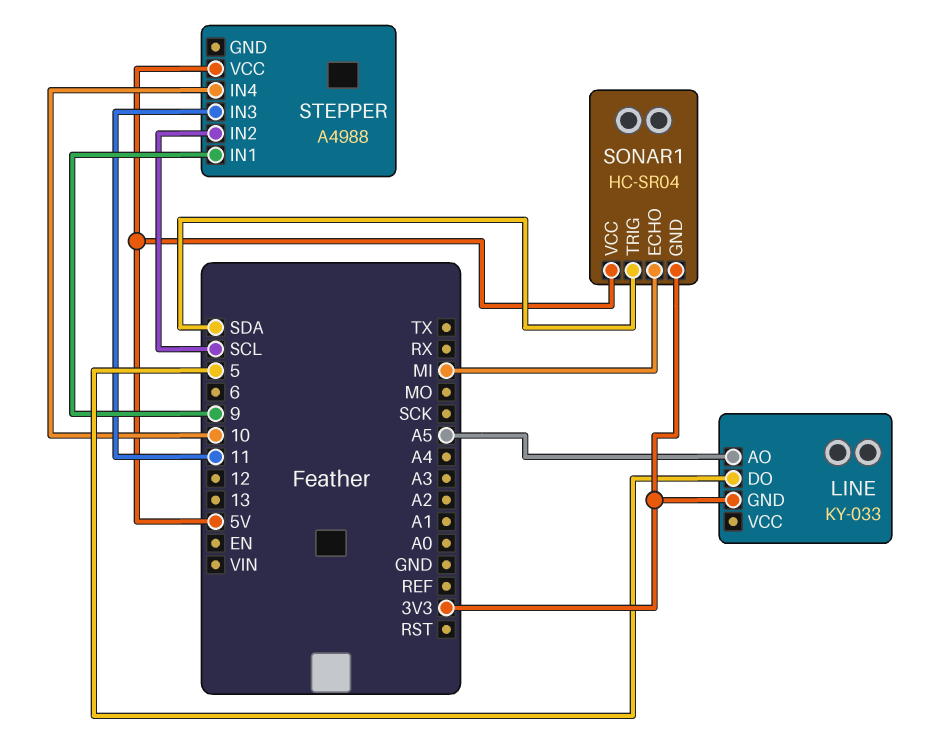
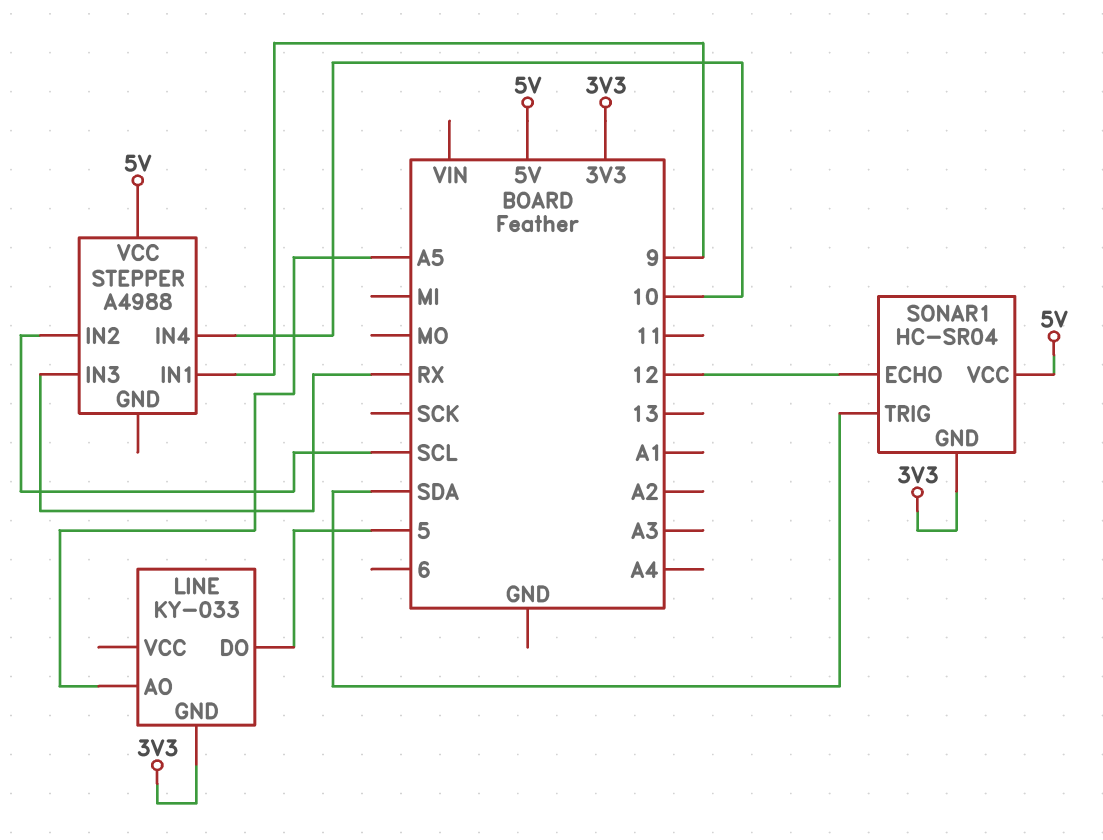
SONAR1 pin ECHO: MI -> 12
STEPPER pin IN3: 11 -> RX

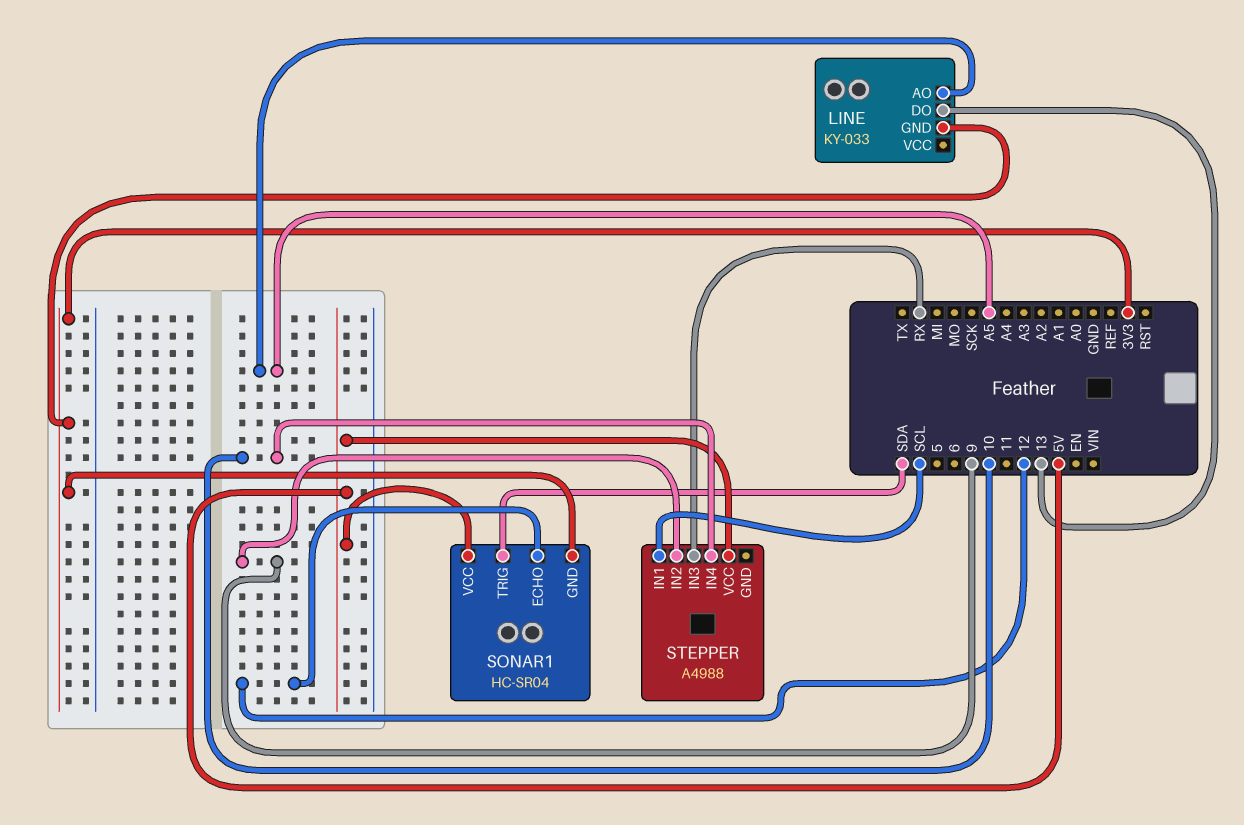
LINE pin DO: 5 -> 13
STEPPER pin IN1: 9 -> SCL
STEPPER pin IN2: SCL -> 9

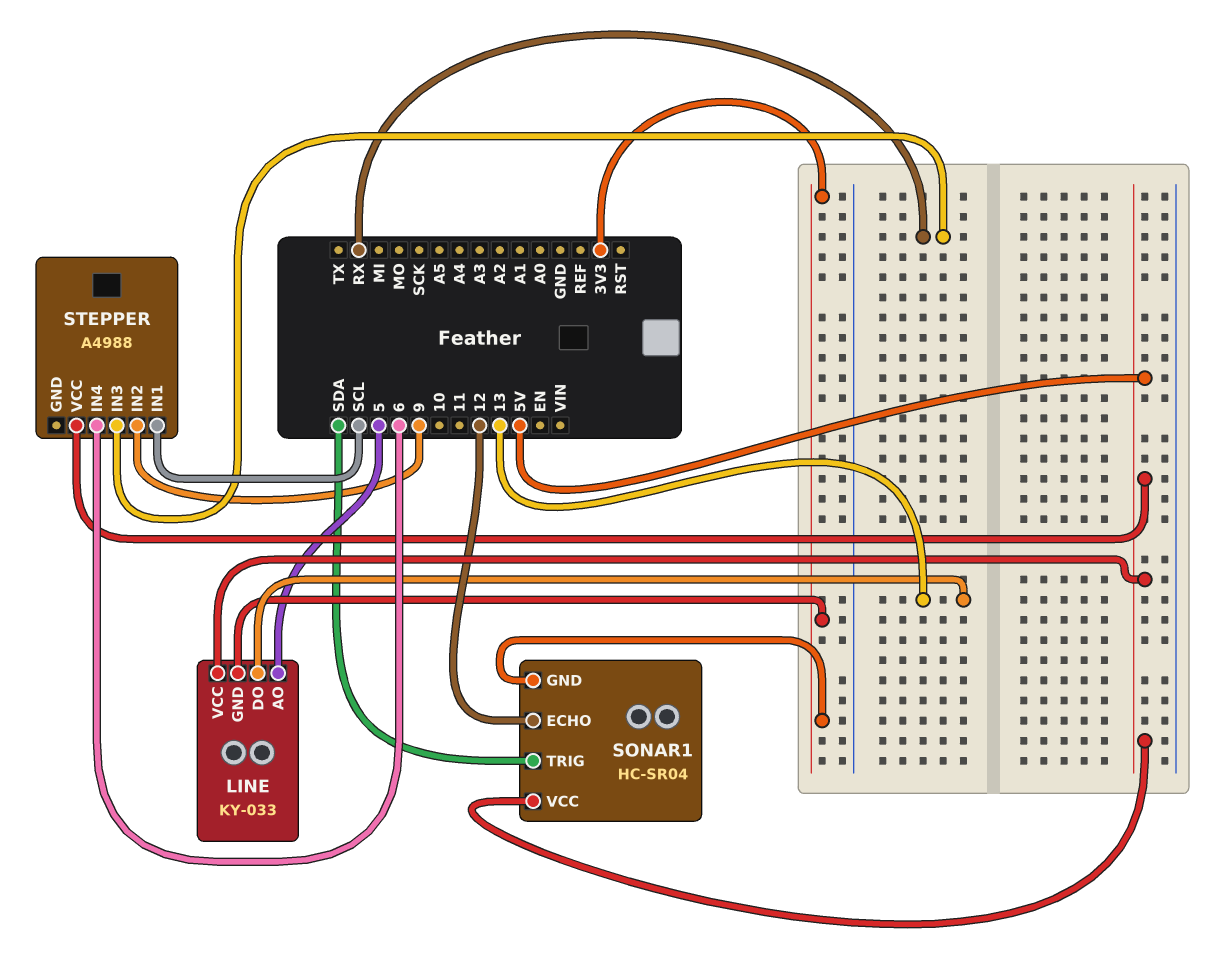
LINE pin AO: A5 -> 5
LINE pin VCC: none -> 5V
STEPPER pin IN4: 10 -> 6

